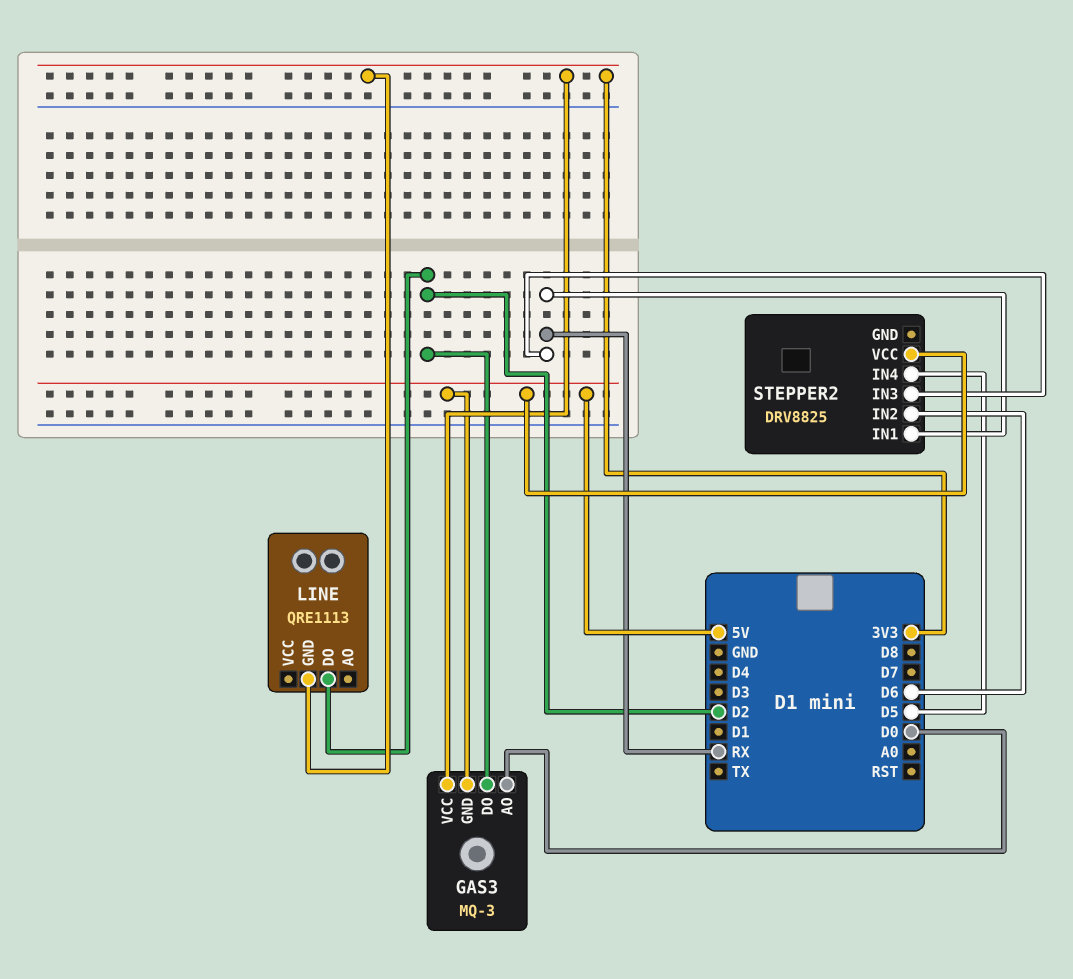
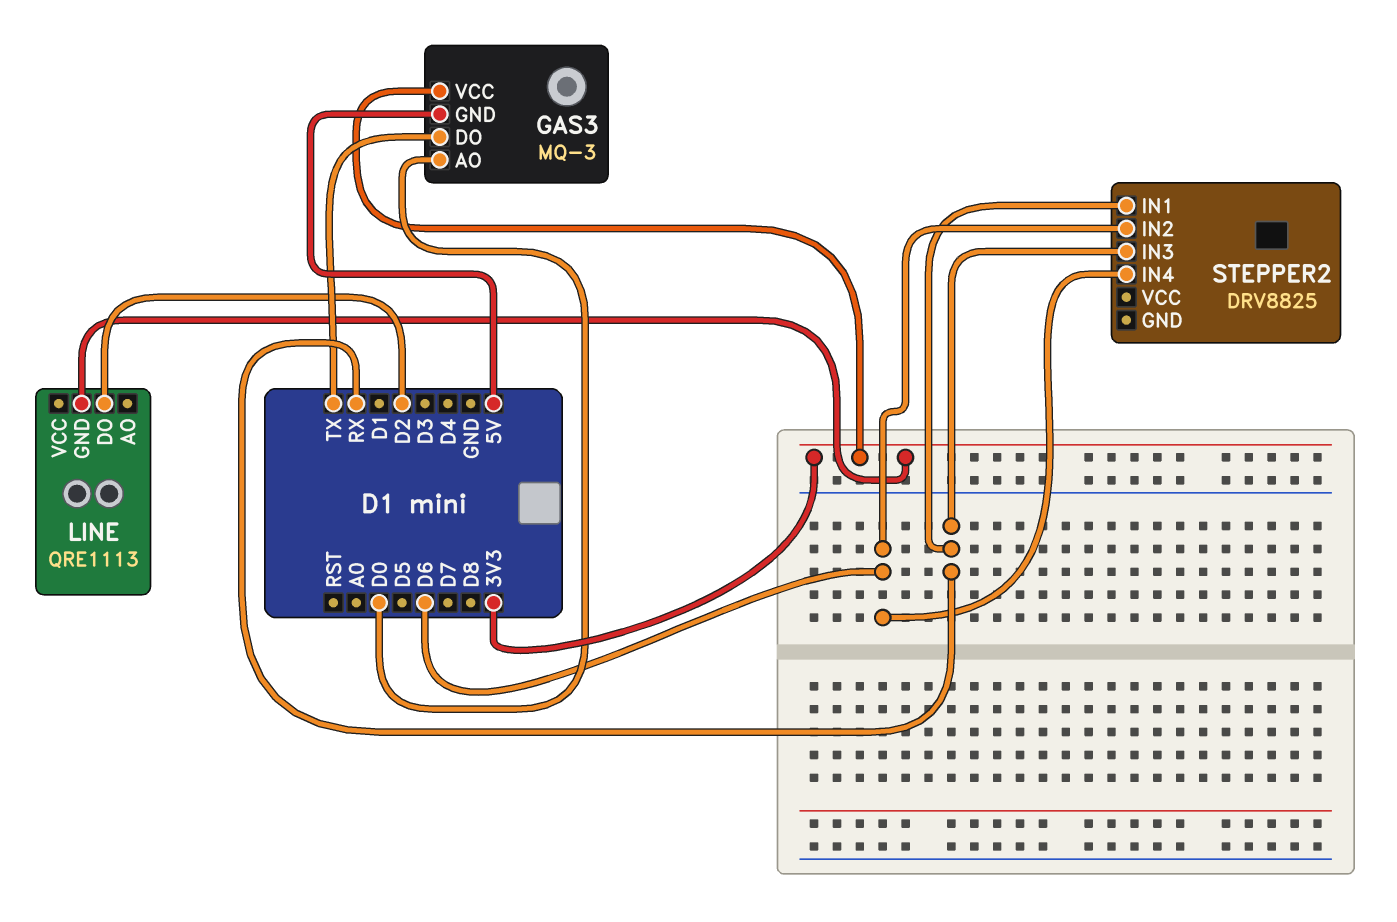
GAS3 pin DO: D2 -> TX
STEPPER2 pin IN4: D5 -> D6
STEPPER2 pin VCC: 5V -> none

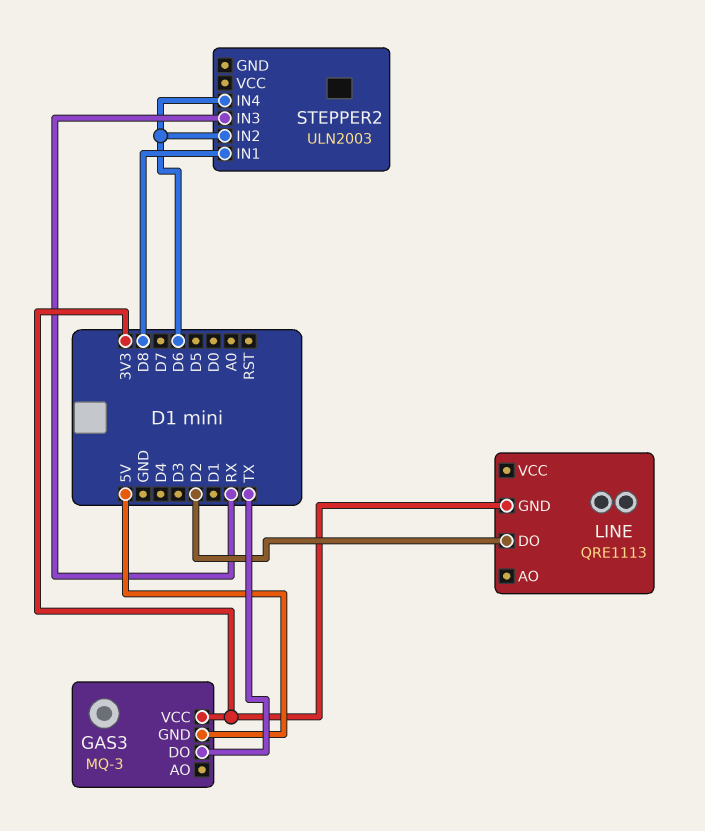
GAS3 pin AO: D0 -> none
STEPPER2: DRV8825 -> ULN2003
STEPPER2 pin IN1: RX -> D8

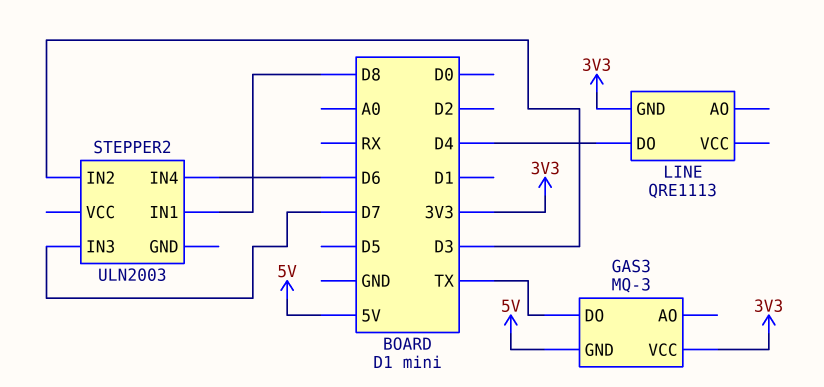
LINE pin DO: D2 -> D4
STEPPER2 pin IN2: D6 -> D3
STEPPER2 pin IN3: RX -> D7

